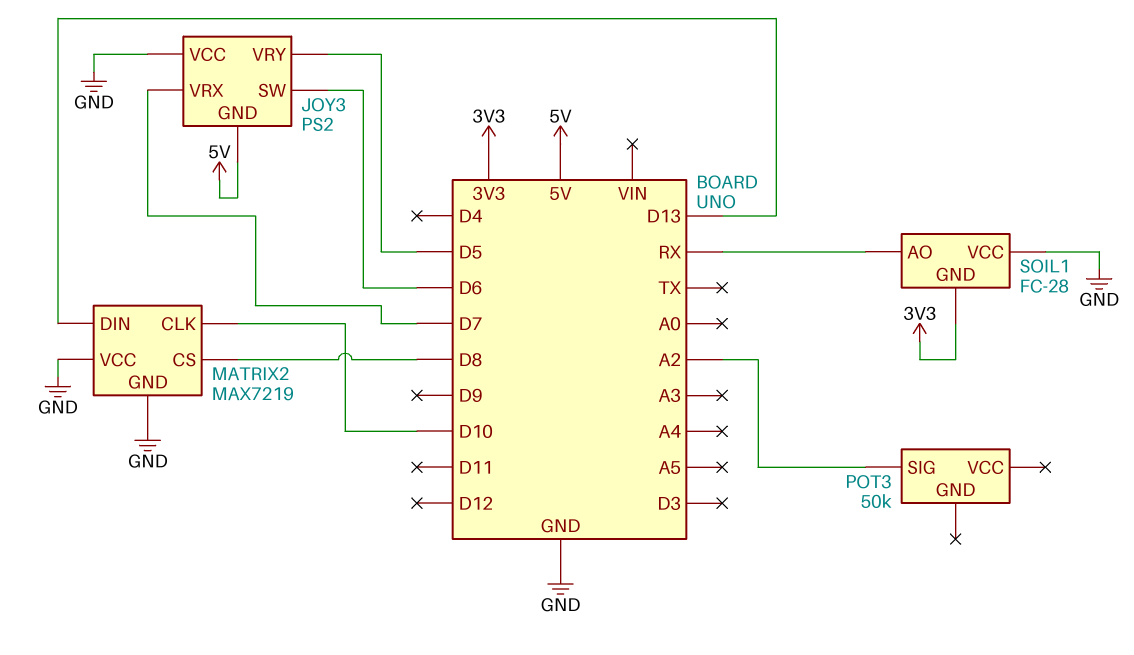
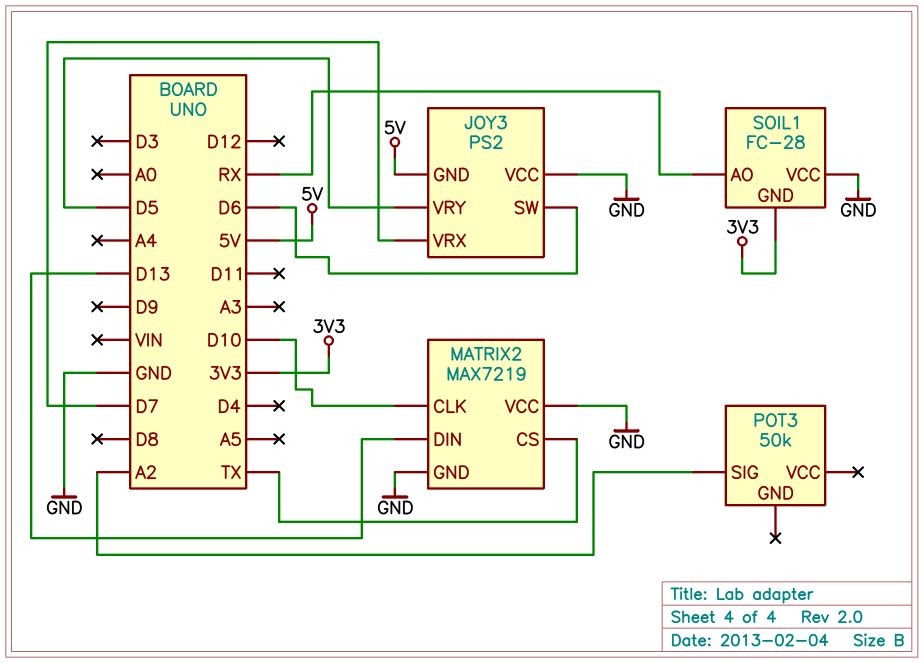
MATRIX2 pin CS: D8 -> TX

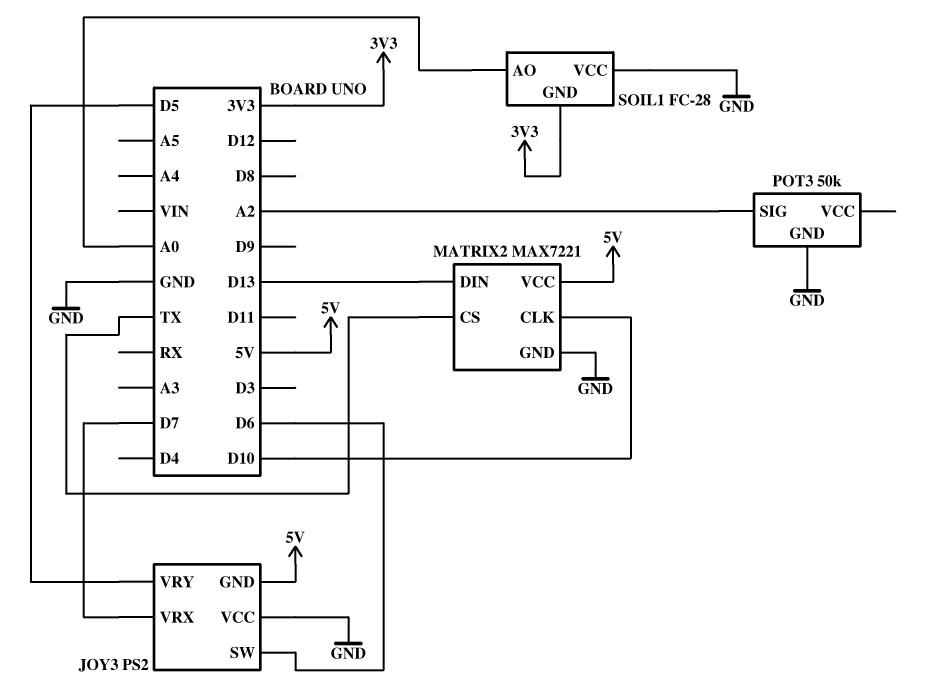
MATRIX2: MAX7219 -> MAX7221
MATRIX2 pin VCC: GND -> 5V
POT3 pin GND: none -> GND
SOIL1 pin AO: RX -> A0

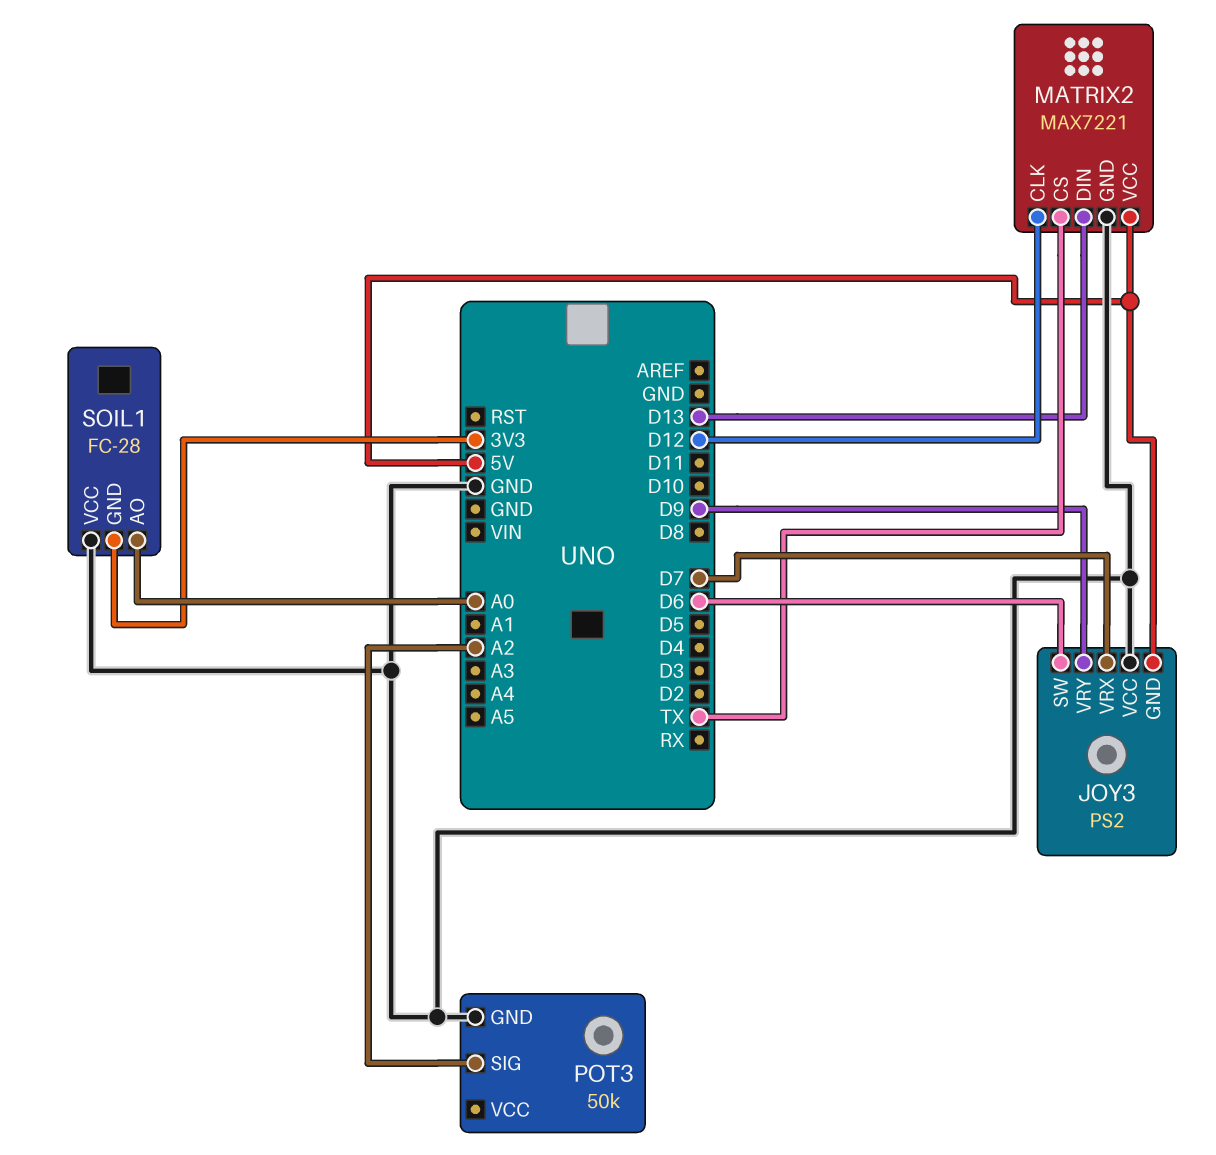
JOY3 pin VRY: D5 -> D9
MATRIX2 pin CLK: D10 -> D12

